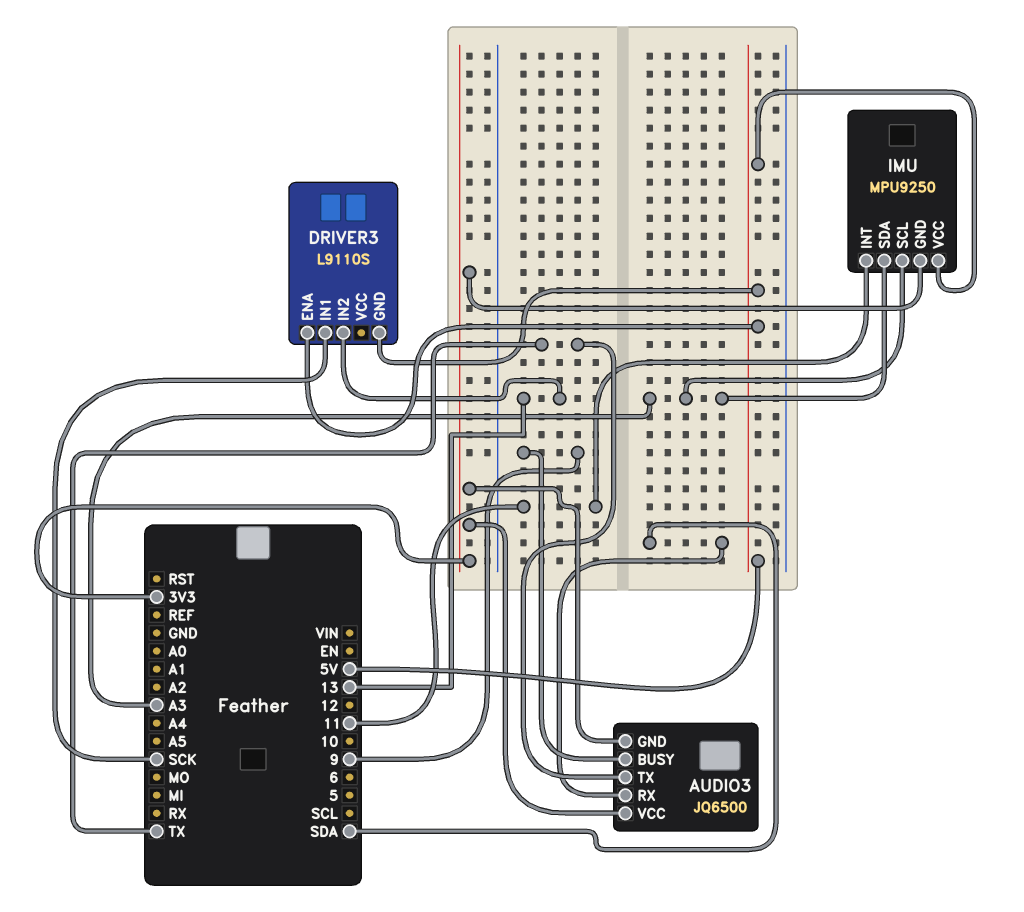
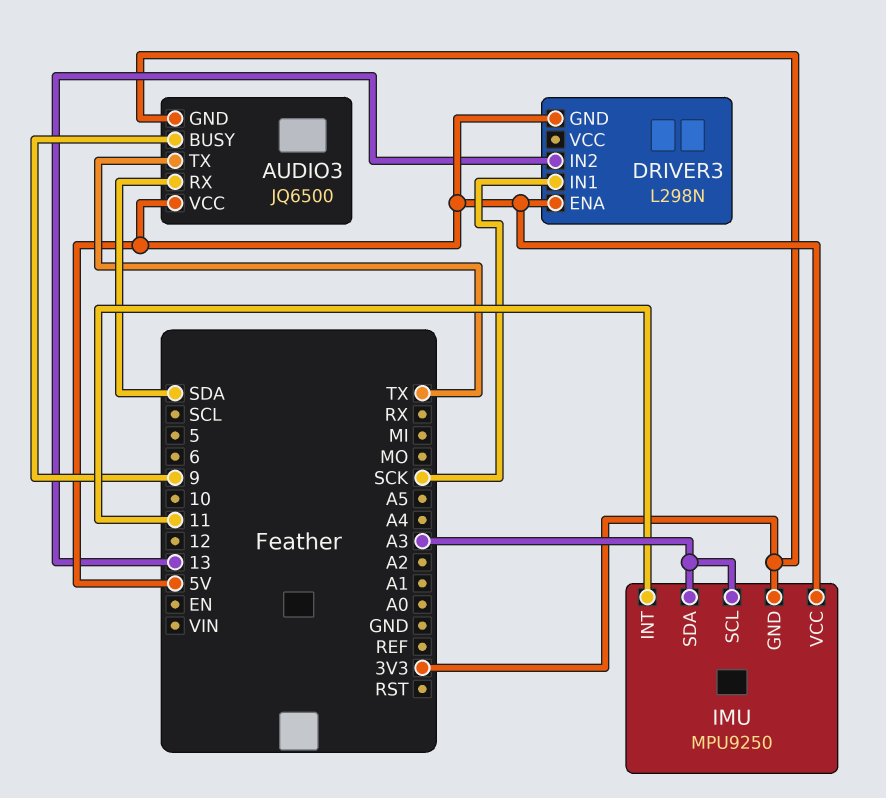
AUDIO3 pin VCC: 3V3 -> 5V
DRIVER3: L9110S -> L298N

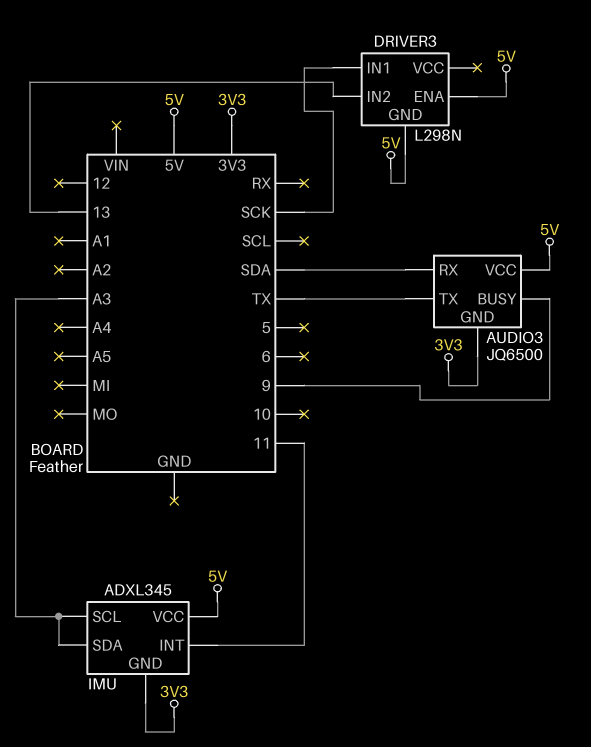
IMU: MPU9250 -> ADXL345

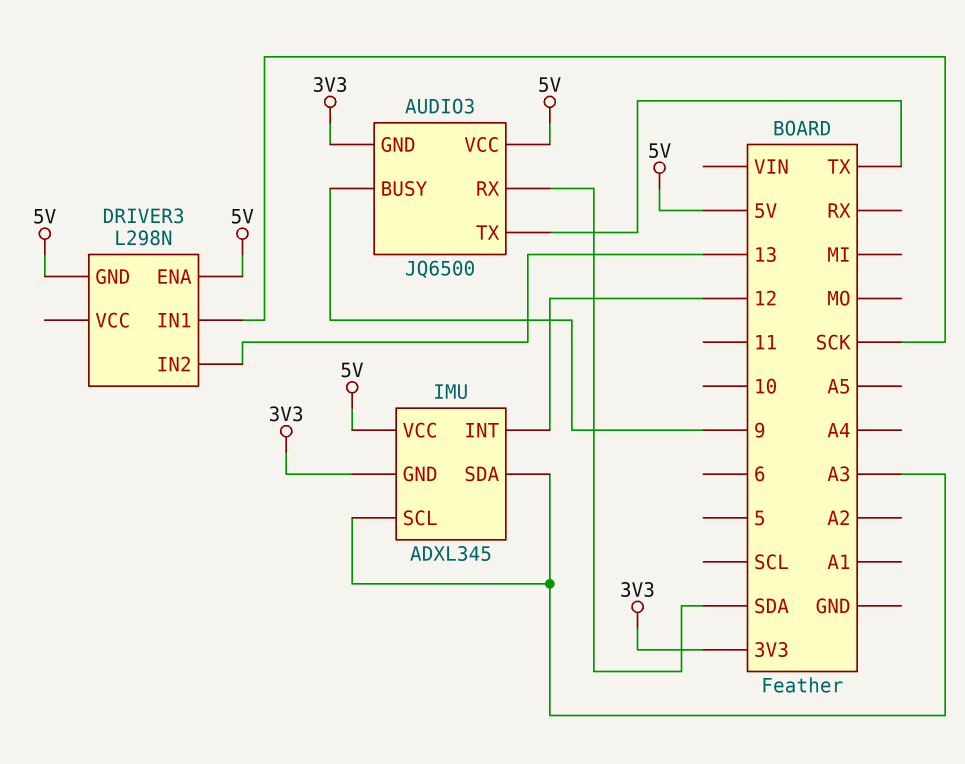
IMU pin INT: 11 -> 12

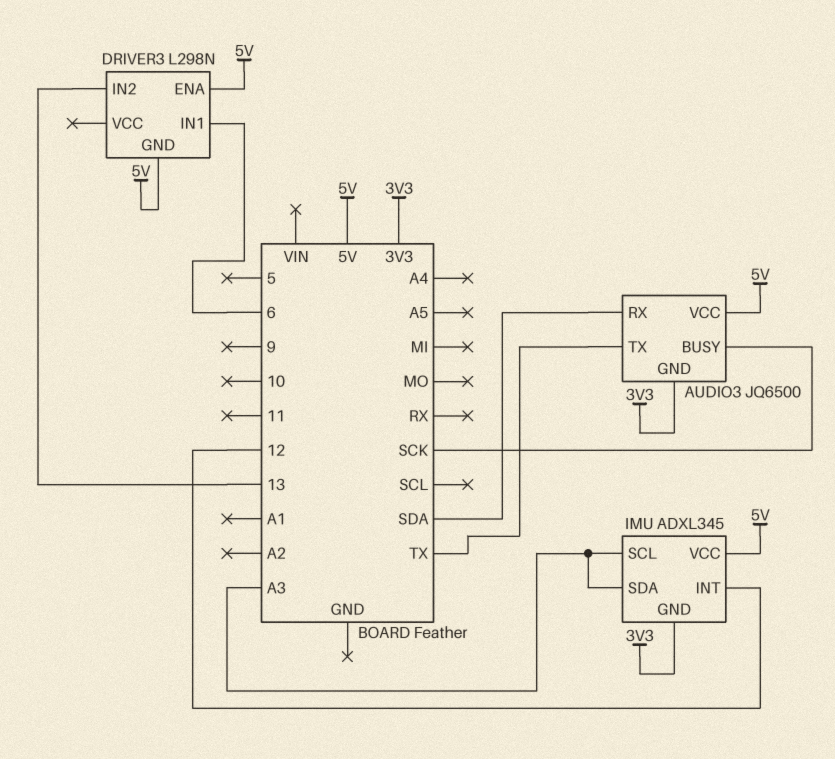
AUDIO3 pin BUSY: 9 -> SCK
DRIVER3 pin IN1: SCK -> 6

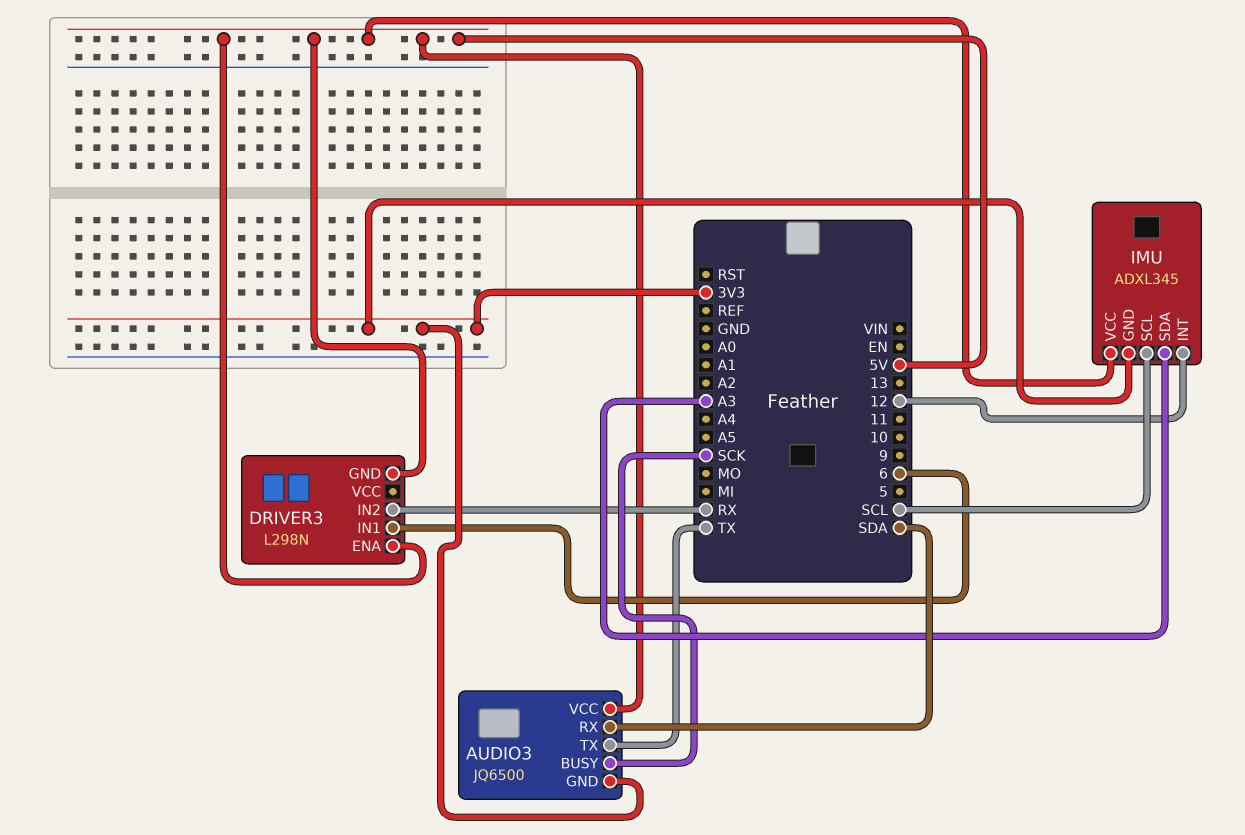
DRIVER3 pin IN2: 13 -> RX
IMU pin SCL: A3 -> SCL

